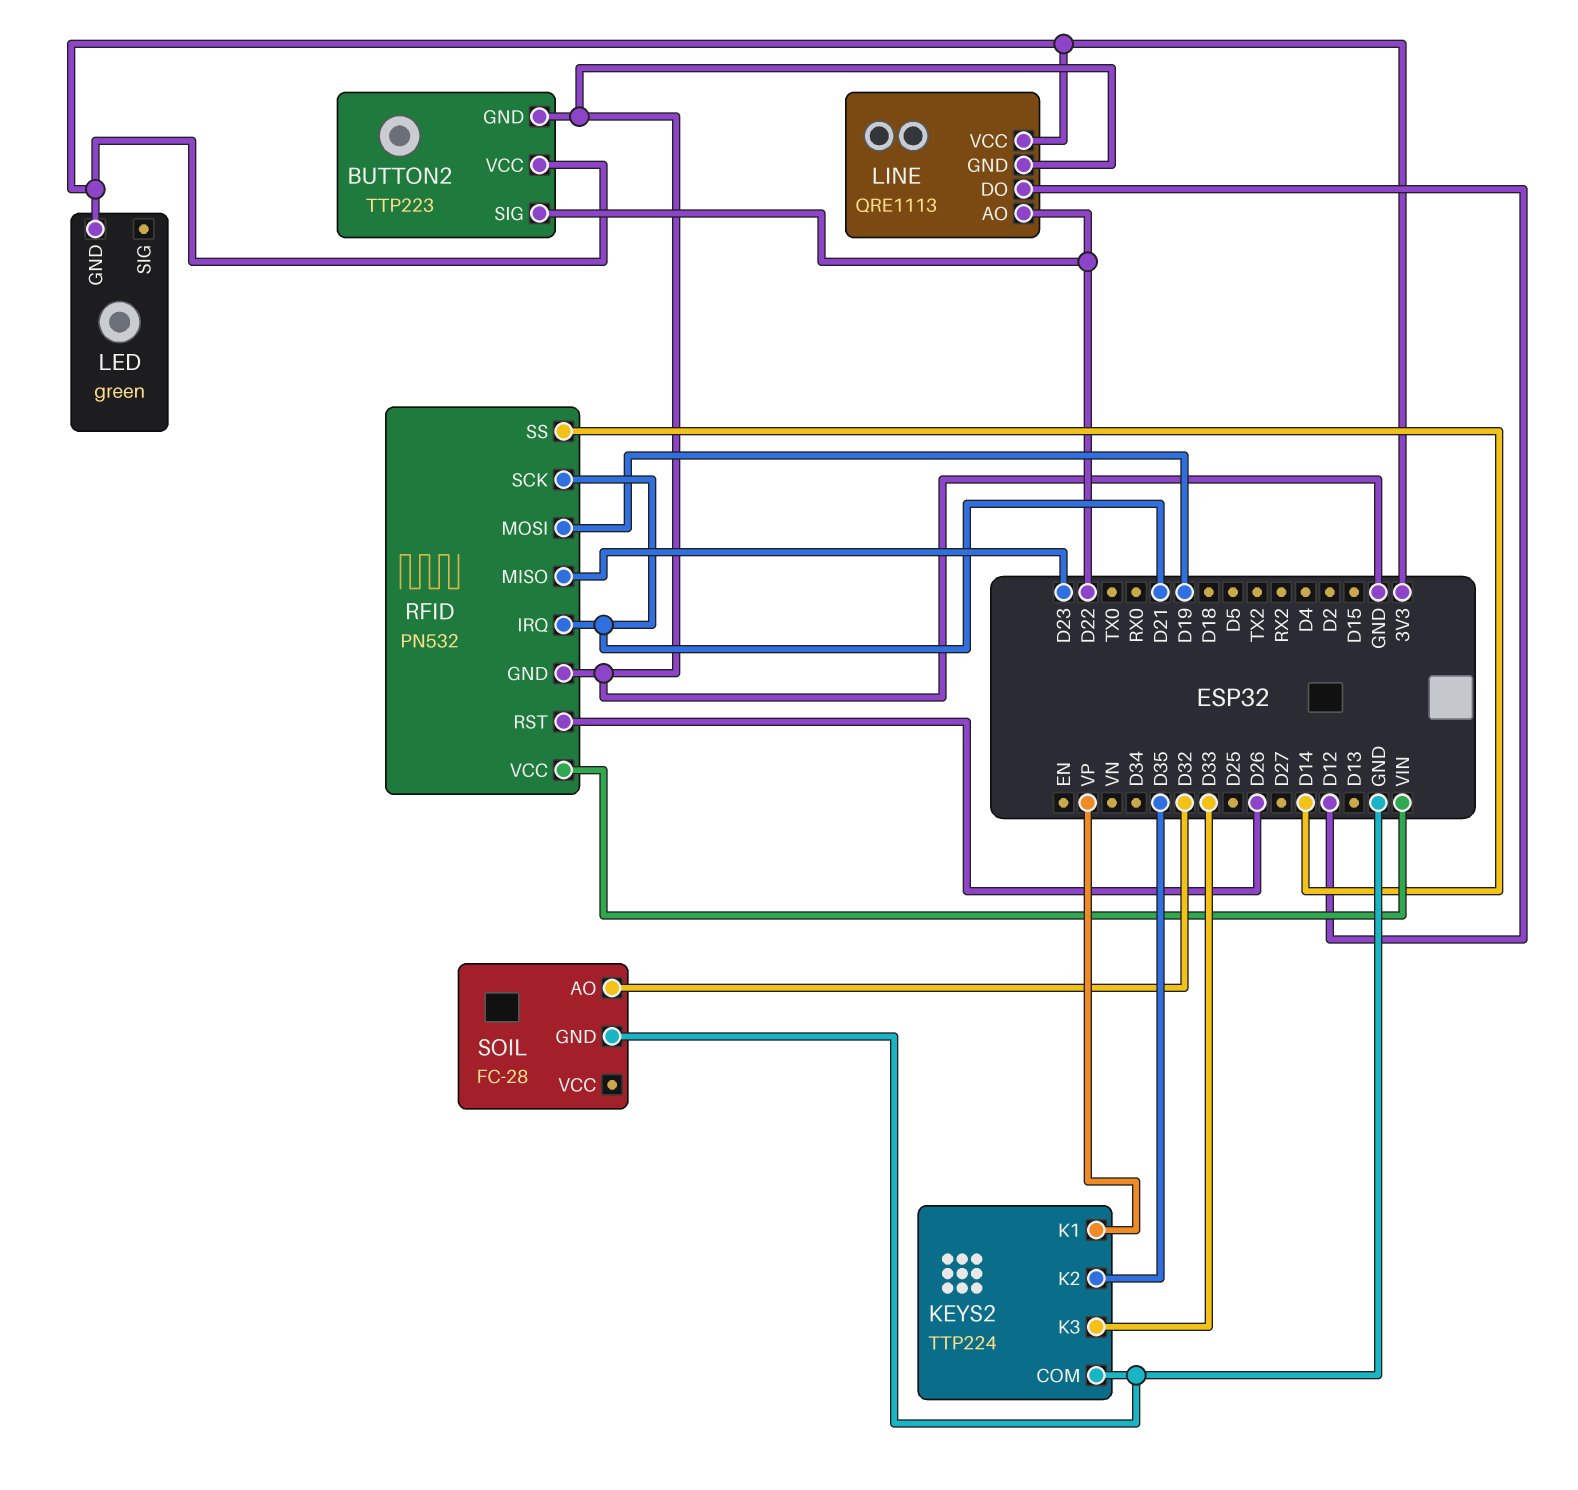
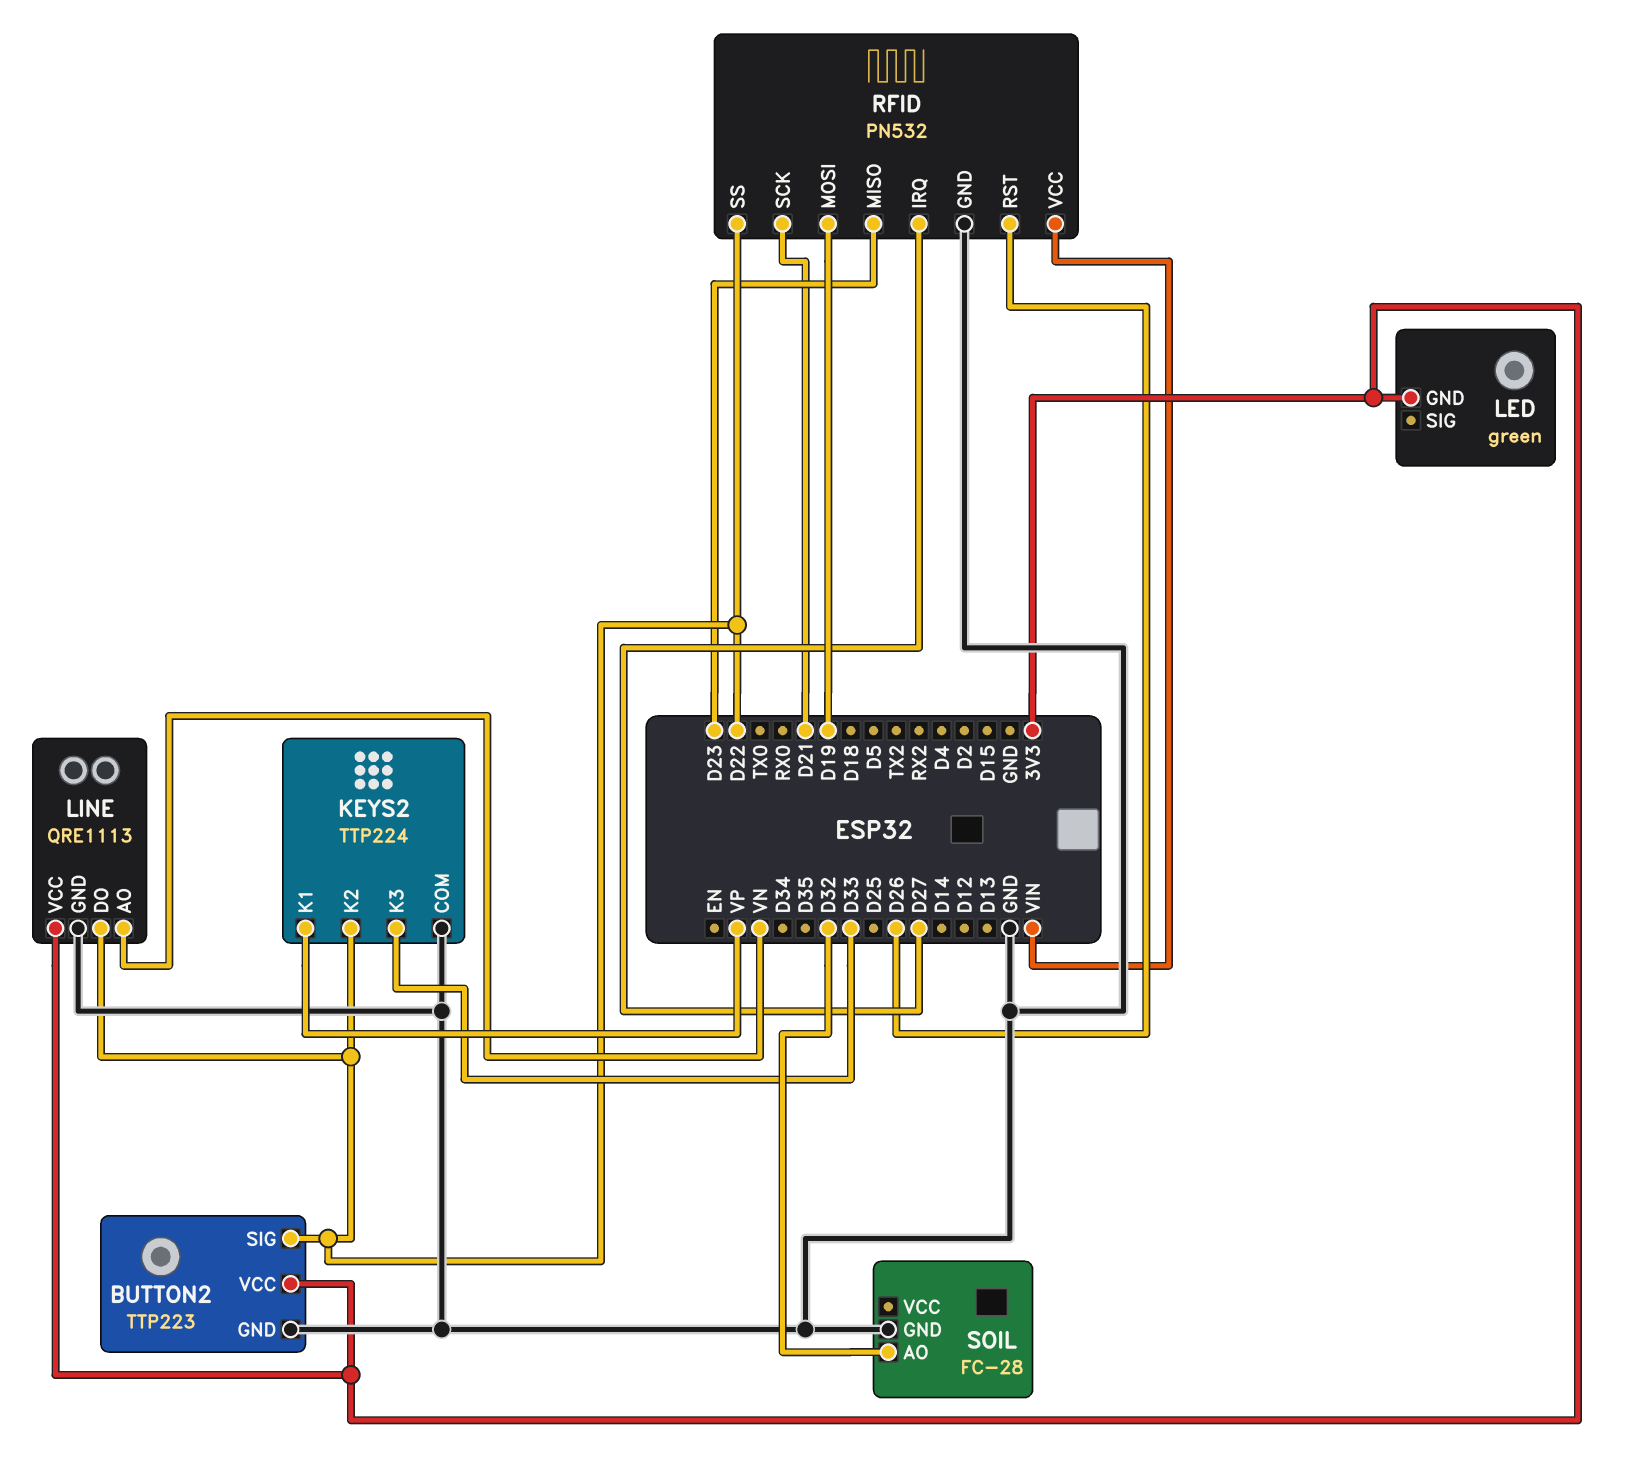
KEYS2 pin K2: D35 -> D22
LINE pin AO: D22 -> VN
LINE pin DO: D12 -> D22
RFID pin IRQ: D21 -> D27
RFID pin SS: D14 -> D22

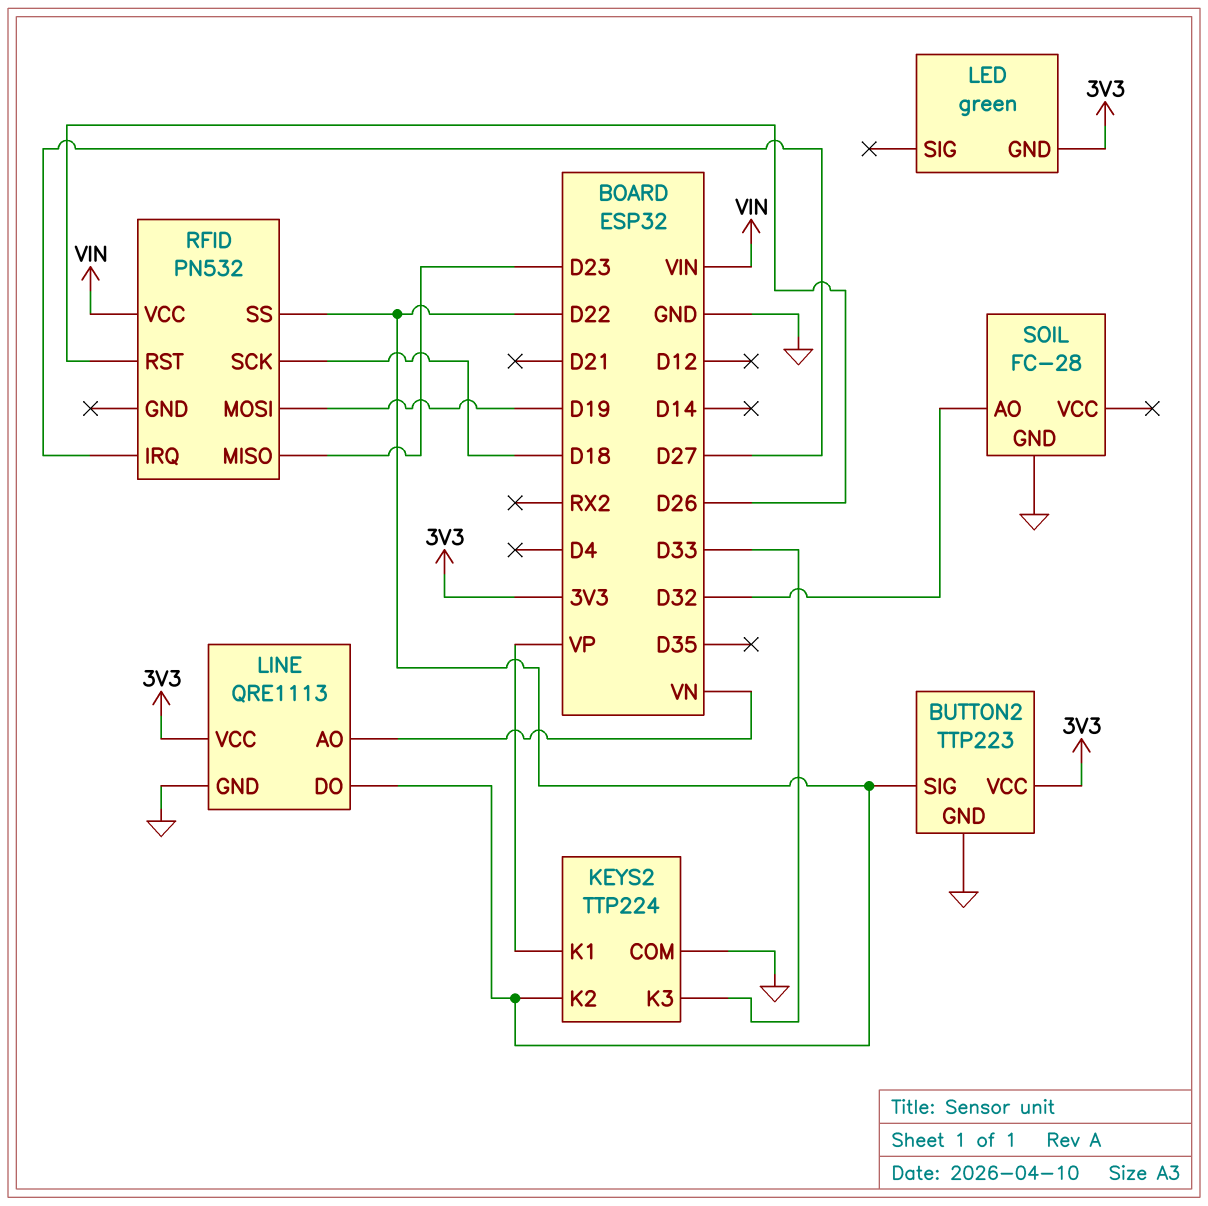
RFID pin GND: GND -> none
RFID pin SCK: D21 -> D18

